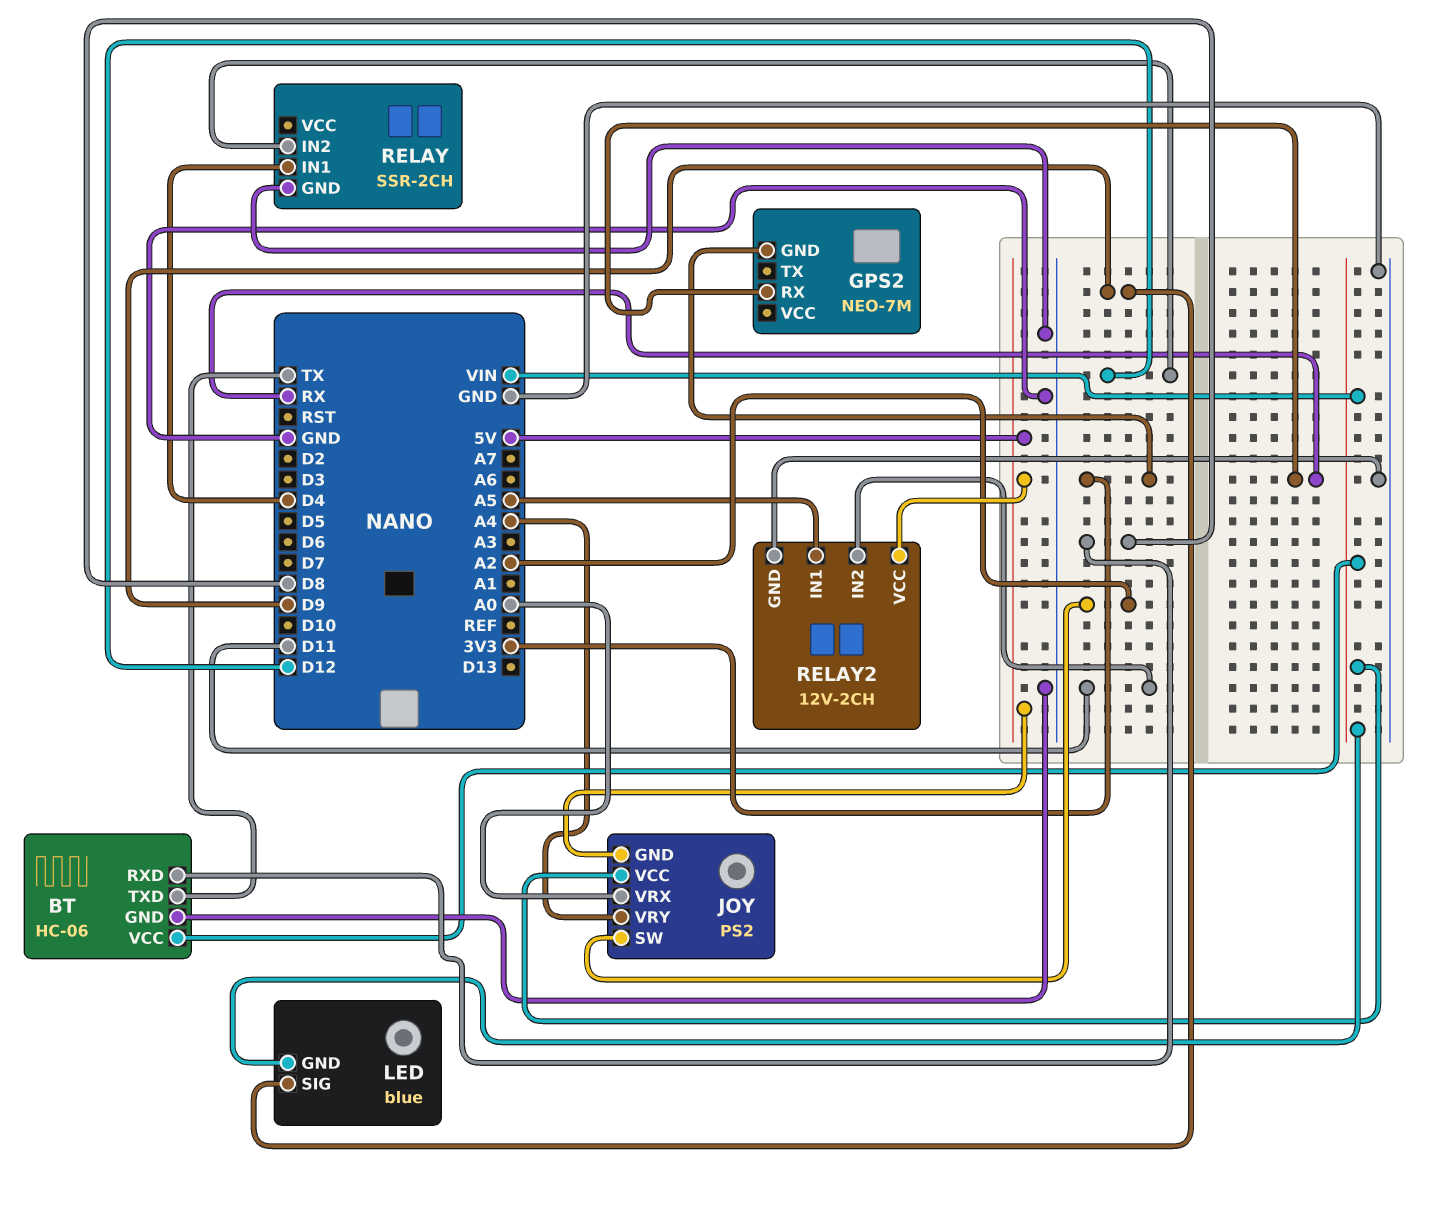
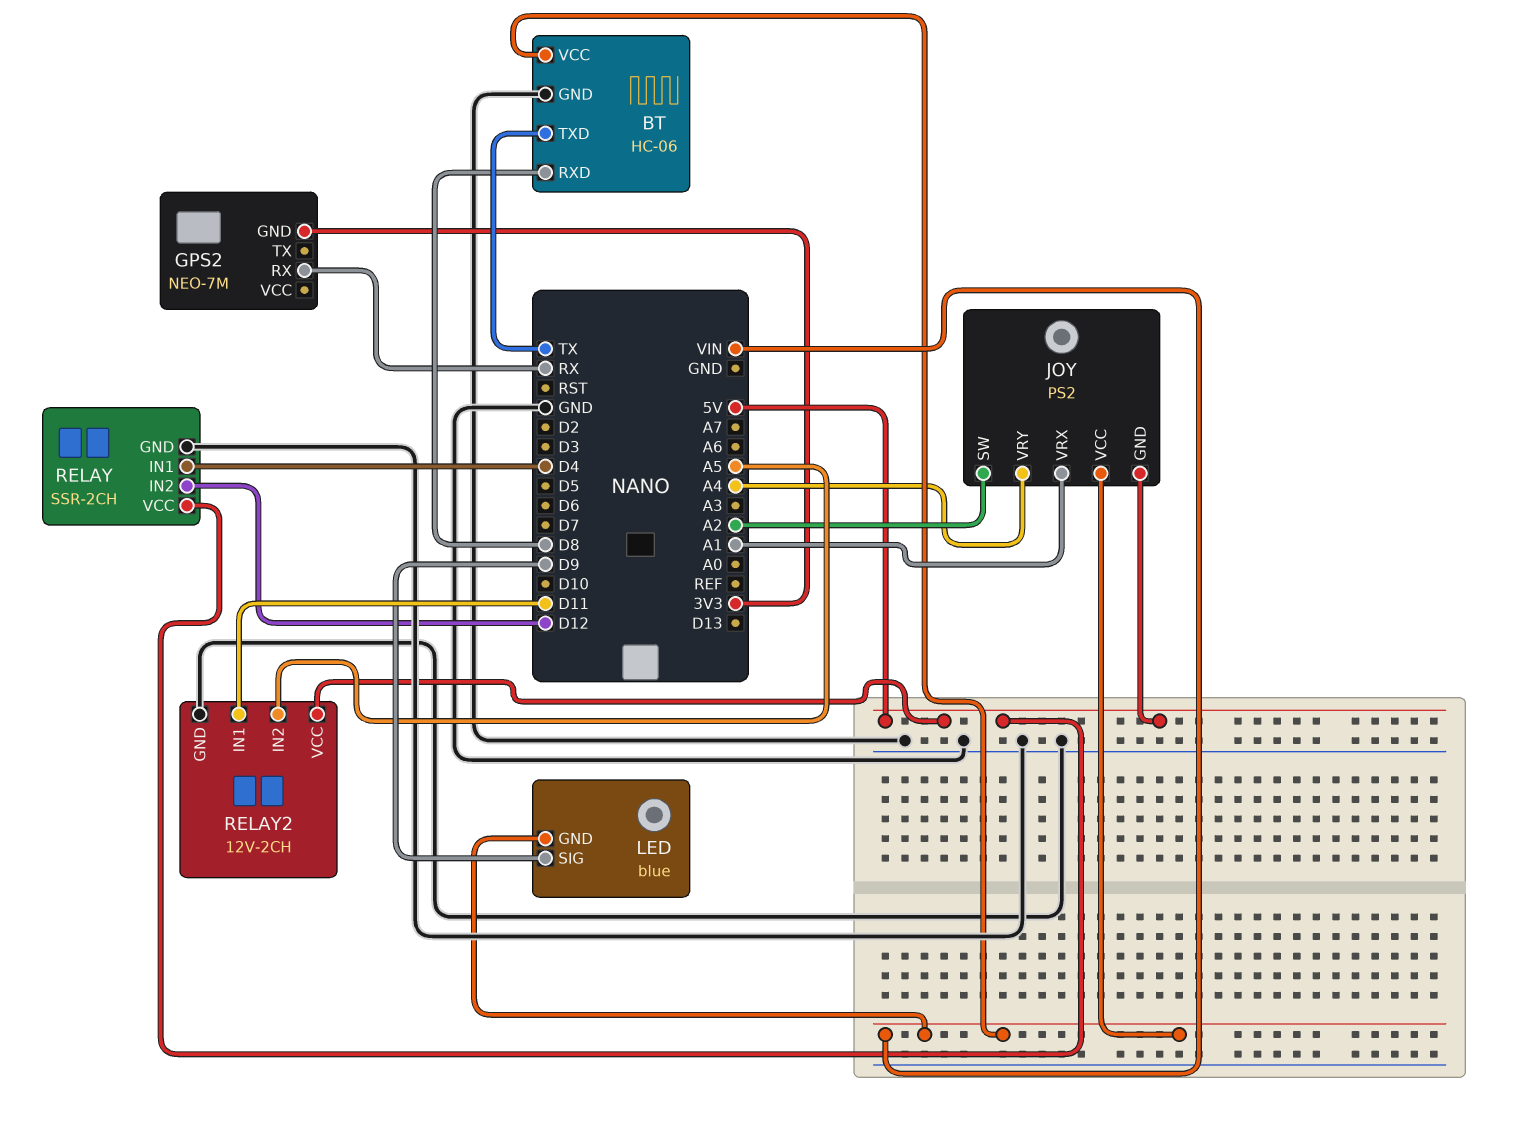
JOY pin VRX: A0 -> A1
RELAY pin VCC: none -> 5V
RELAY2 pin IN1: A5 -> D11
RELAY2 pin IN2: D11 -> A5

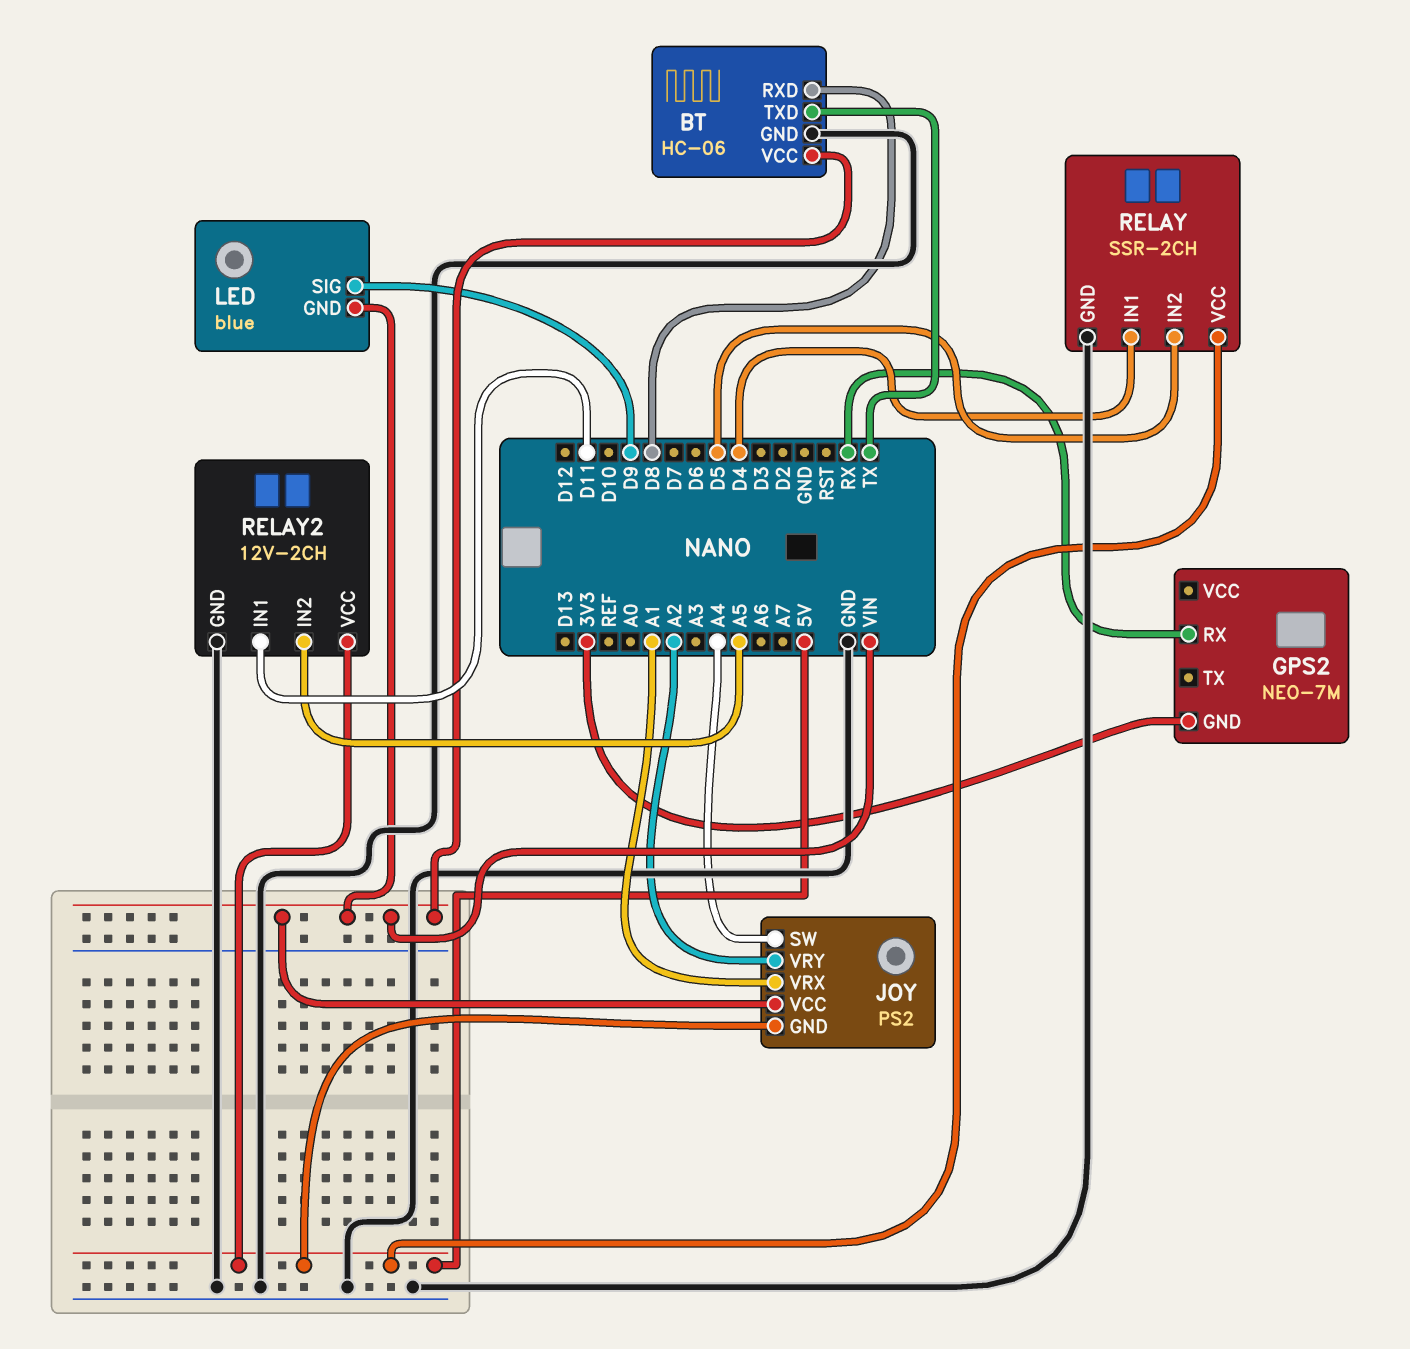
JOY pin SW: A2 -> A4
JOY pin VRY: A4 -> A2
RELAY pin IN2: D12 -> D5

